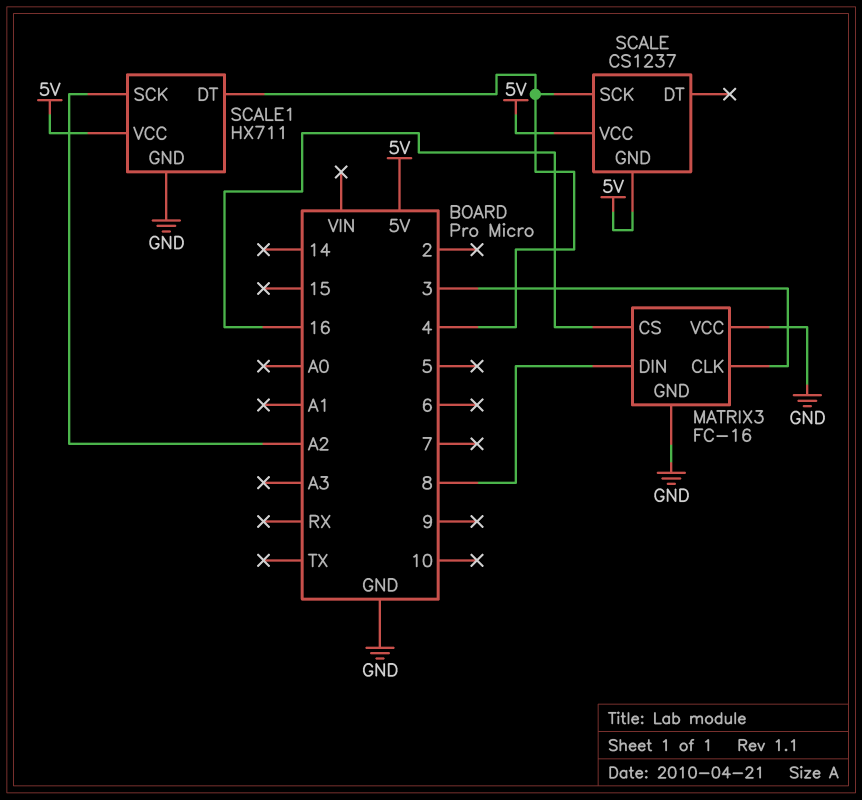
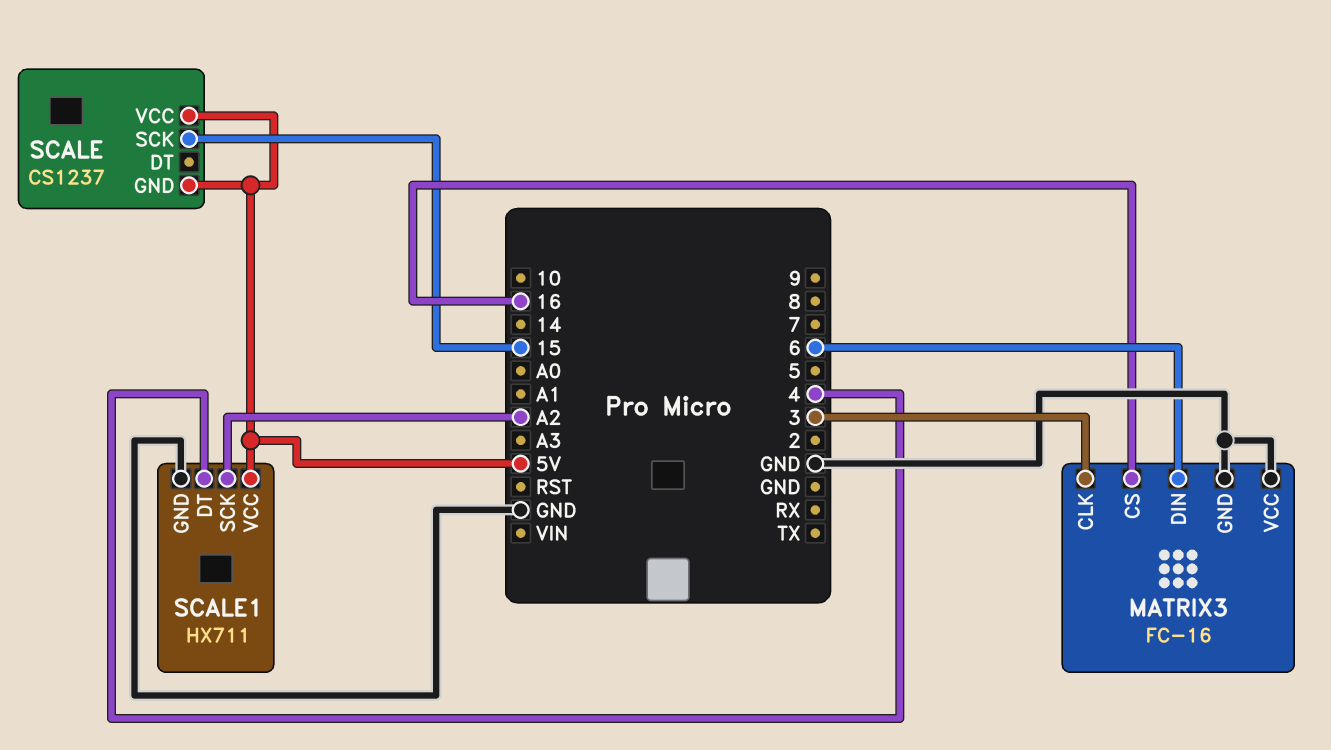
MATRIX3 pin DIN: 8 -> 6
SCALE pin SCK: 4 -> 15

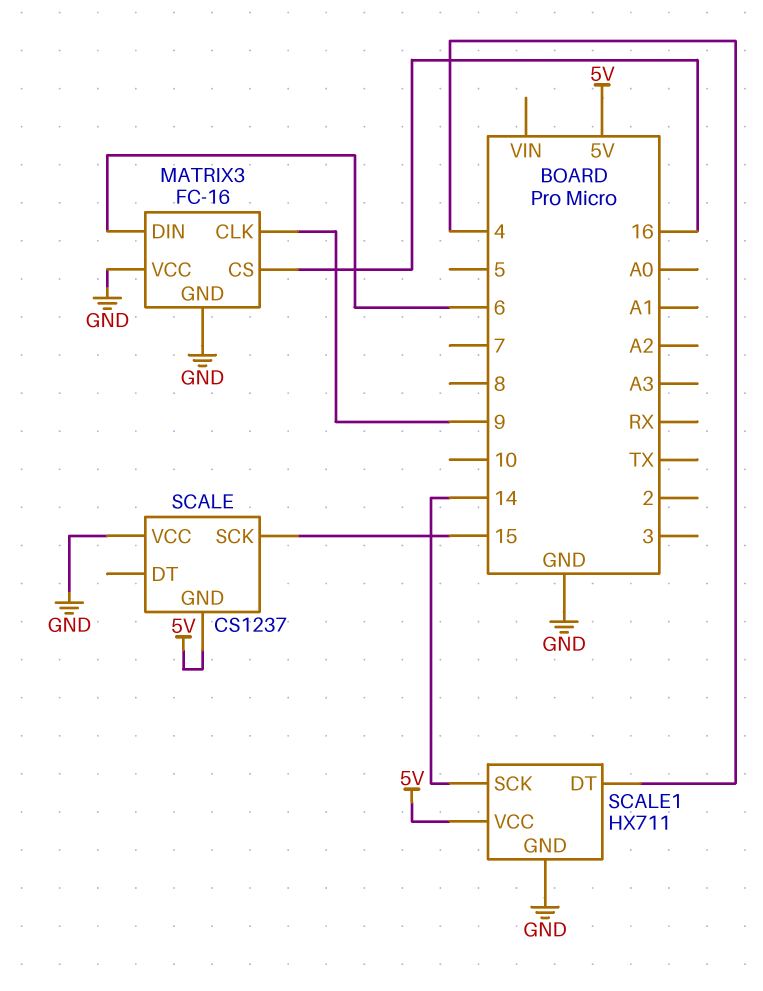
MATRIX3 pin CLK: 3 -> 9
SCALE pin VCC: 5V -> GND
SCALE1 pin SCK: A2 -> 14

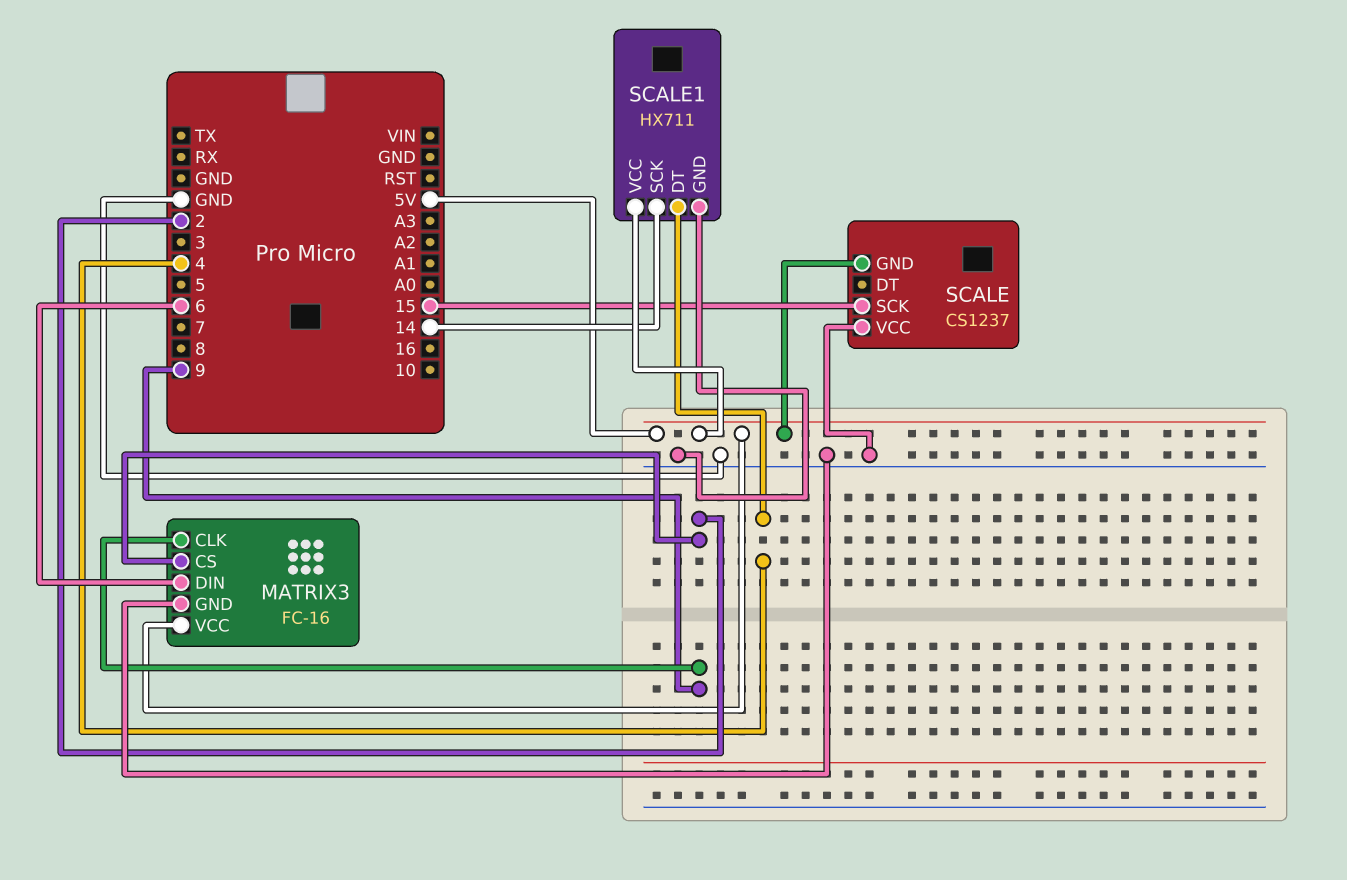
MATRIX3 pin CS: 16 -> 2
MATRIX3 pin VCC: GND -> 5V

